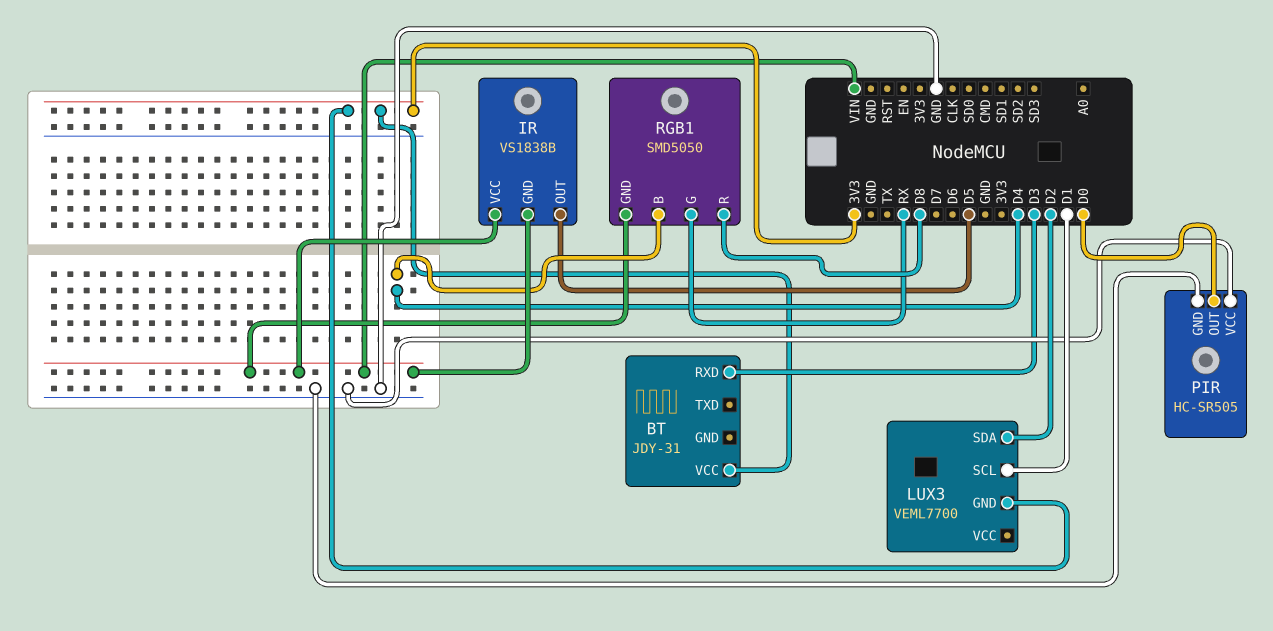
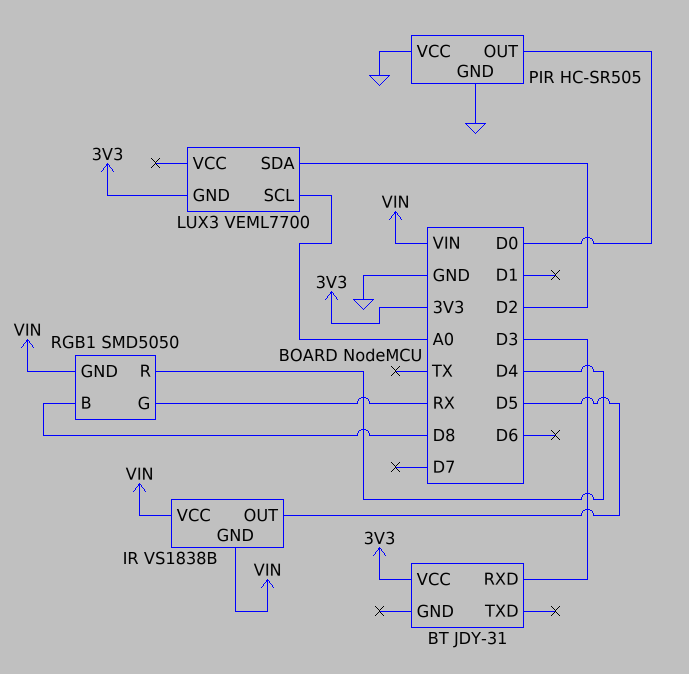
LUX3 pin SCL: D1 -> A0
RGB1 pin B: D4 -> D8
RGB1 pin R: D8 -> D4

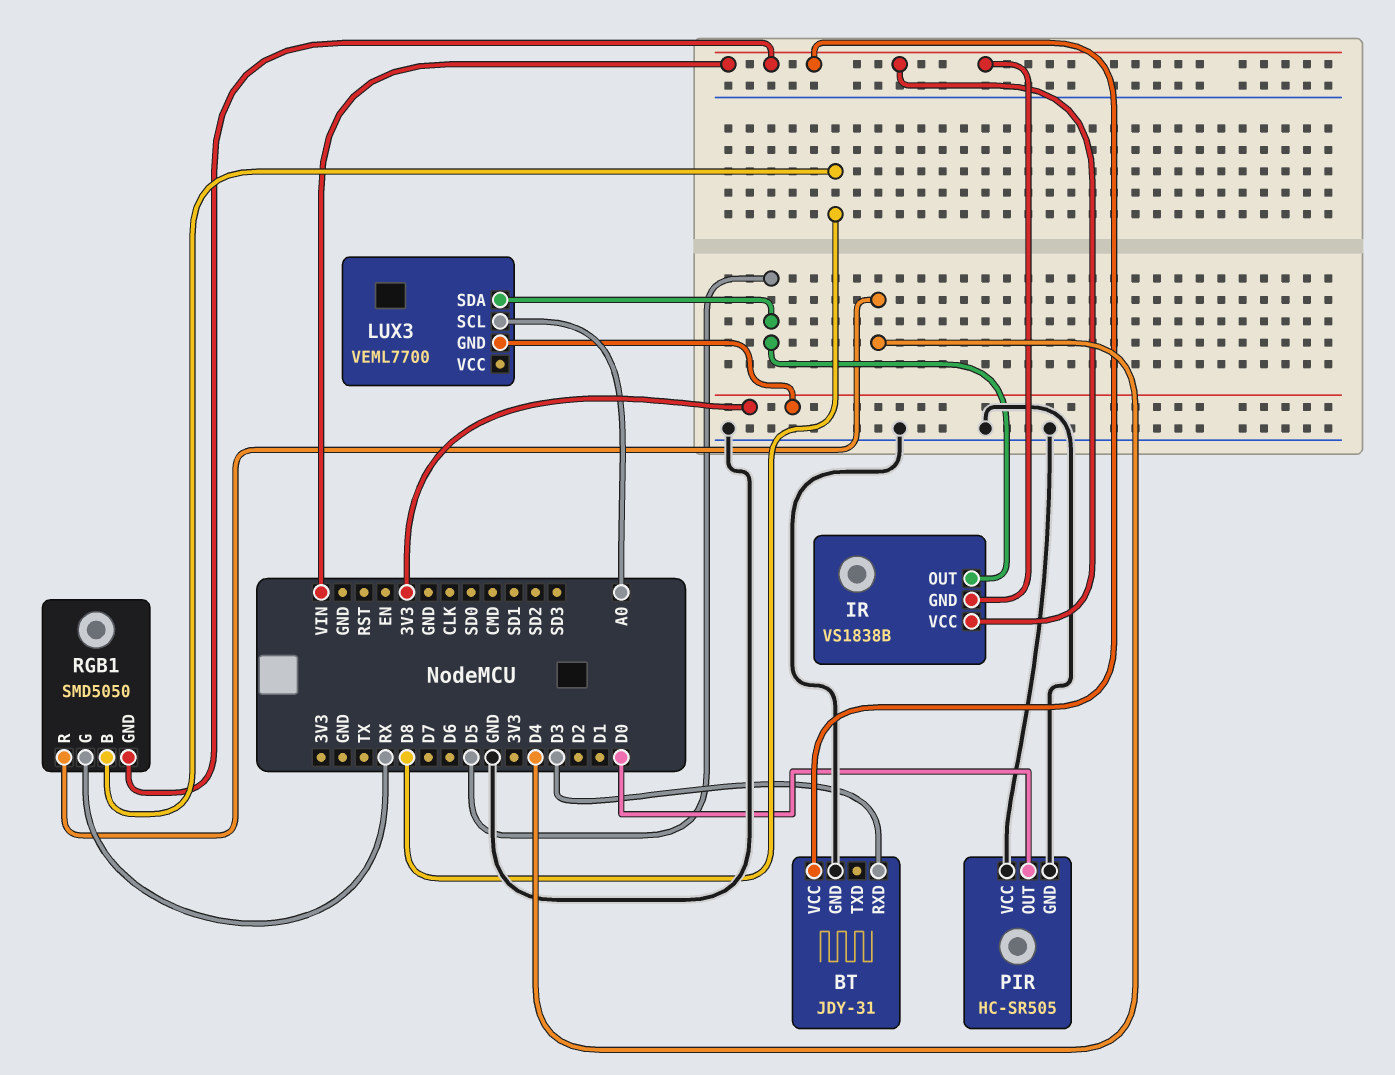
BT pin GND: none -> GND
BT pin VCC: 3V3 -> VIN
LUX3 pin SDA: D2 -> D5

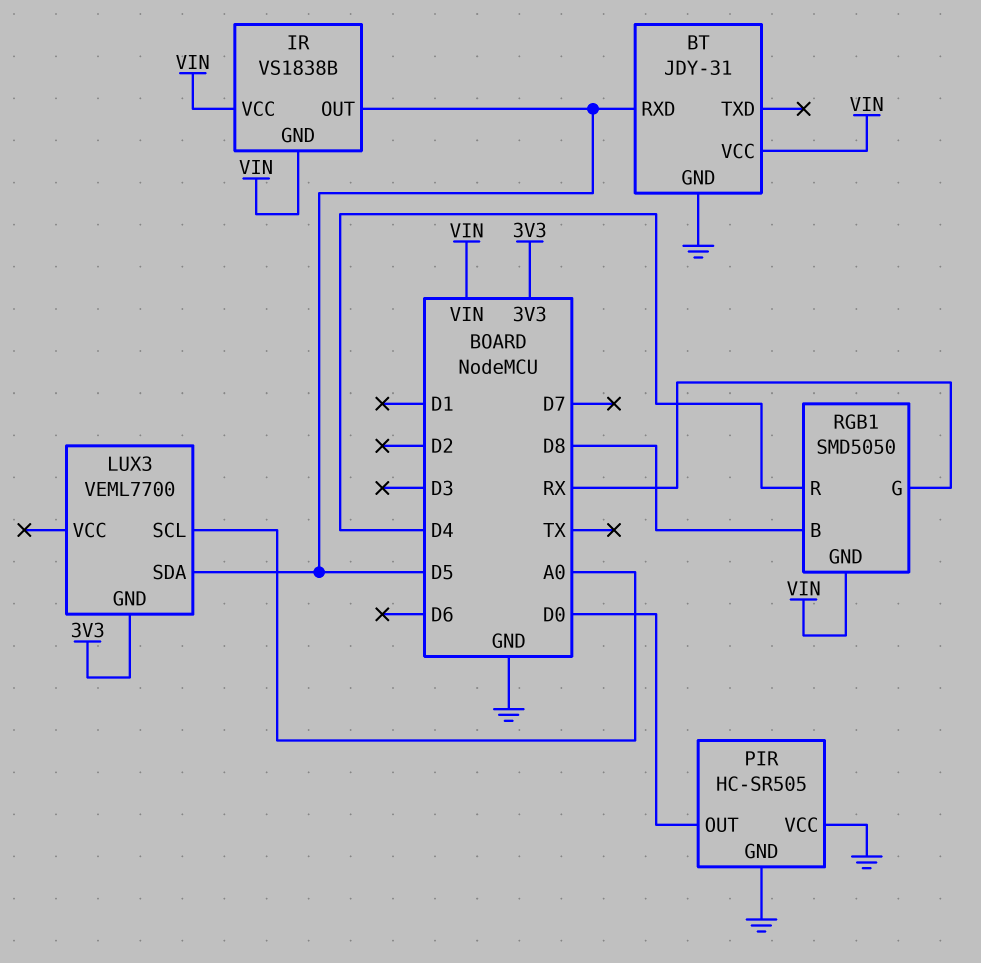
BT pin RXD: D3 -> D5

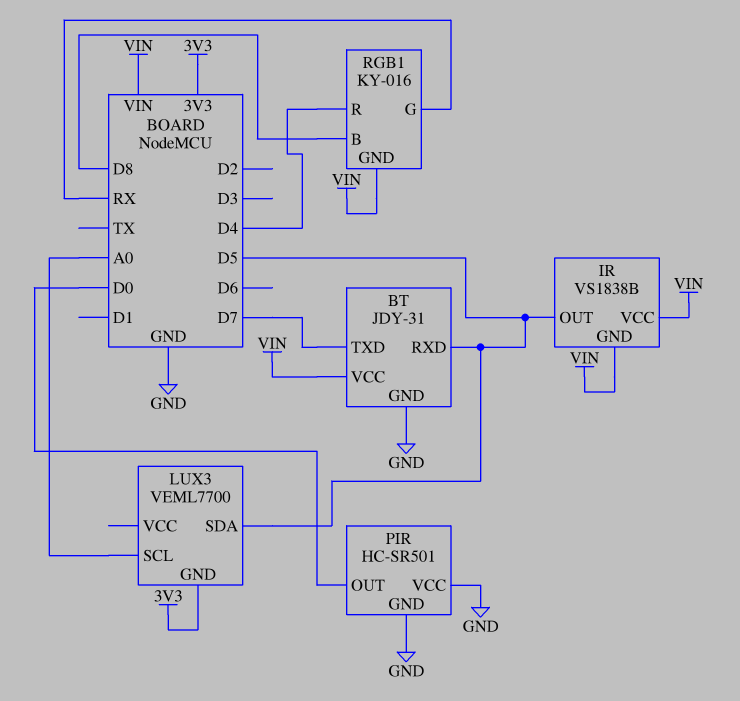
BT pin TXD: none -> D7
PIR: HC-SR505 -> HC-SR501
RGB1: SMD5050 -> KY-016

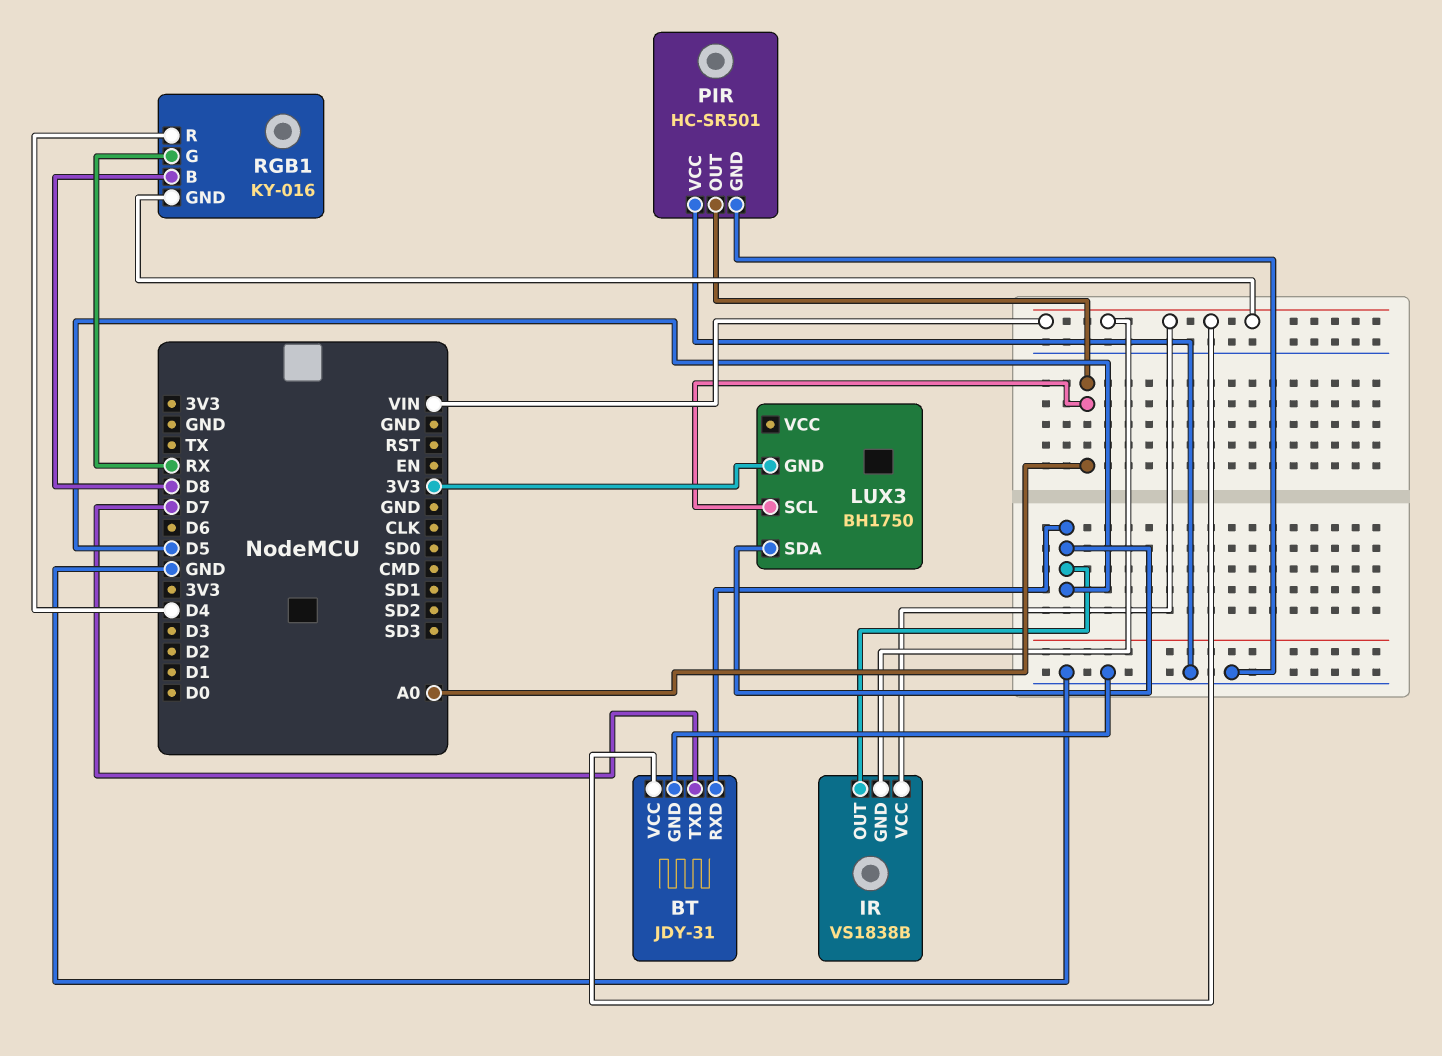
LUX3: VEML7700 -> BH1750
PIR pin OUT: D0 -> A0

